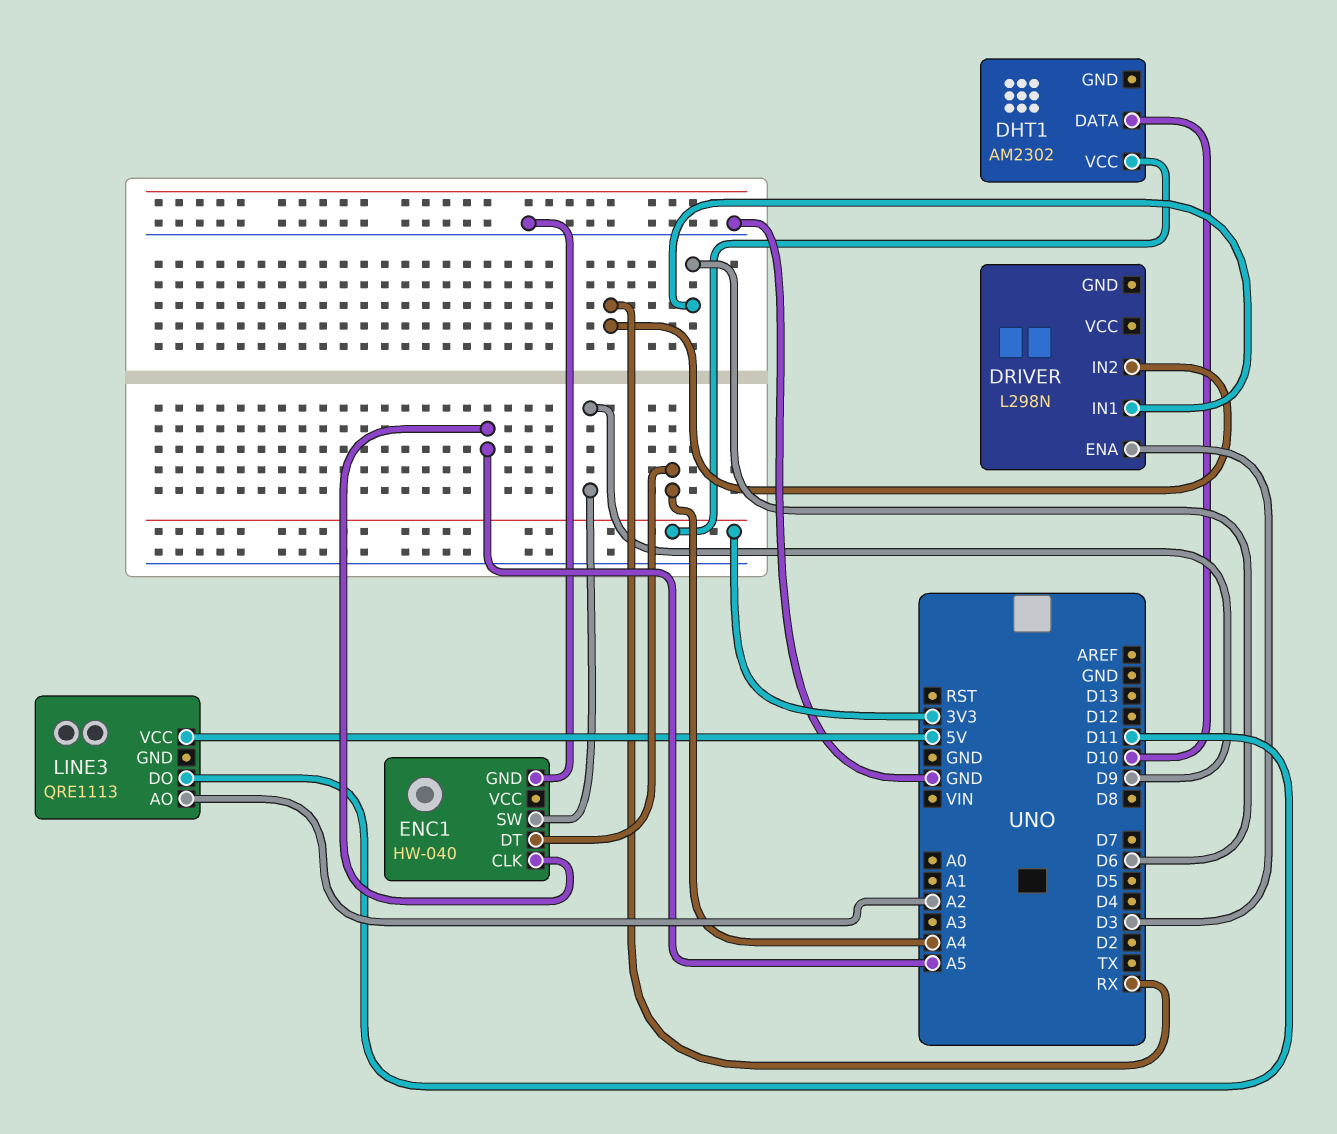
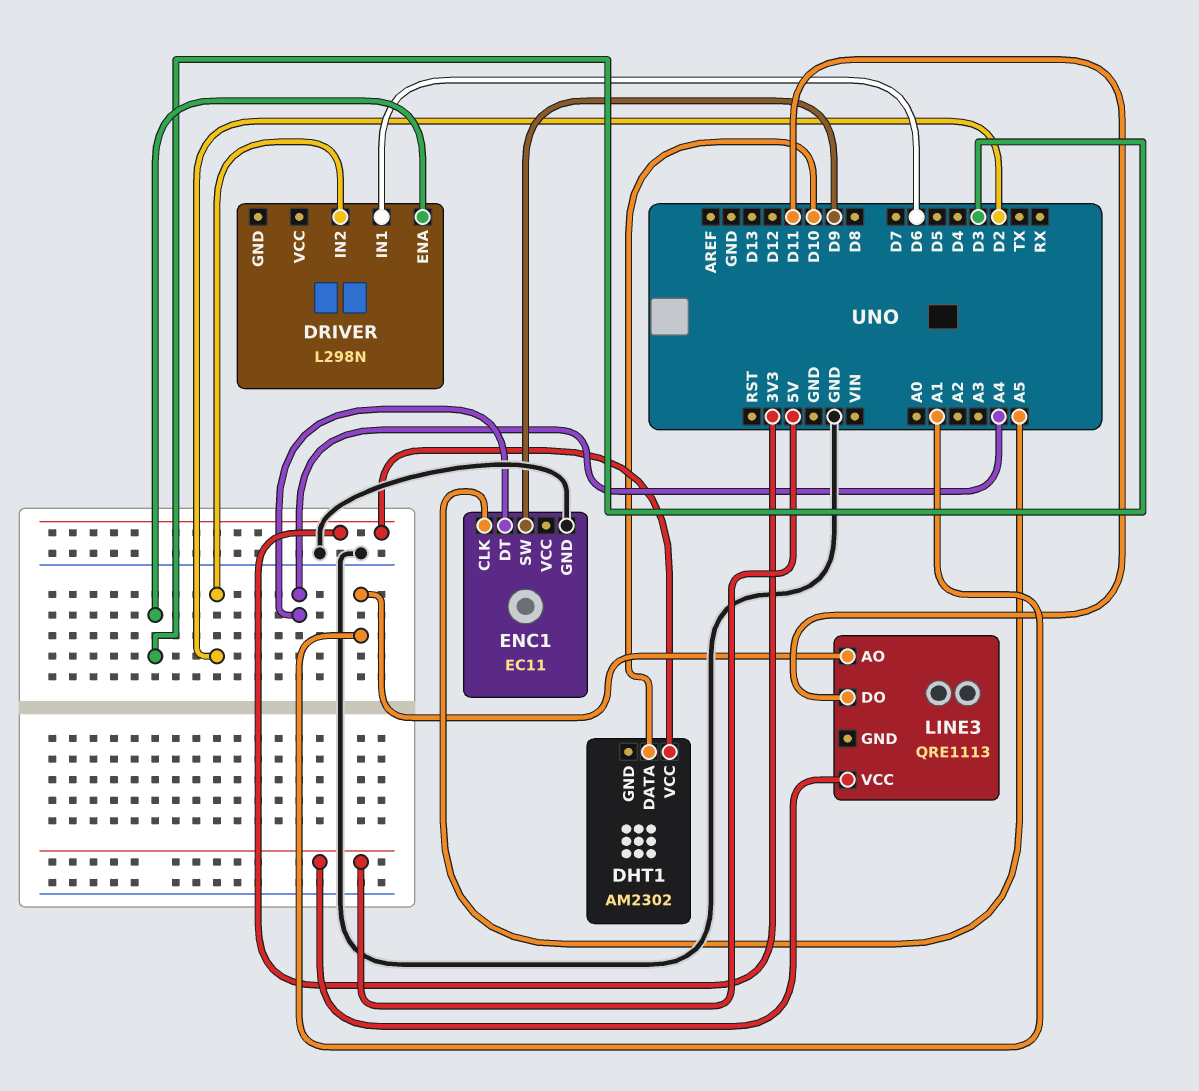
DRIVER pin IN2: RX -> D2
ENC1: HW-040 -> EC11
LINE3 pin AO: A2 -> A1

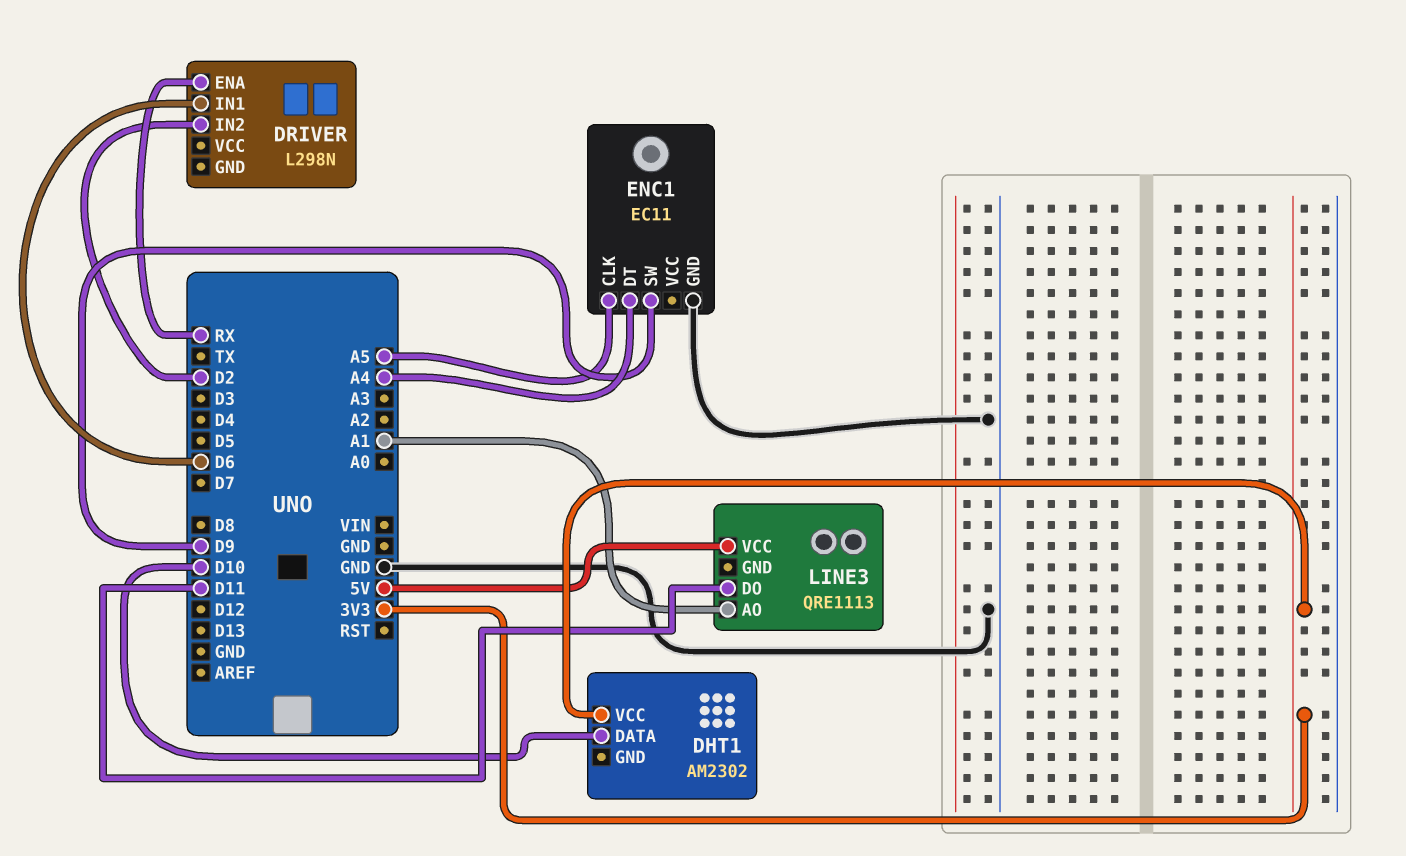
DRIVER pin ENA: D3 -> RX

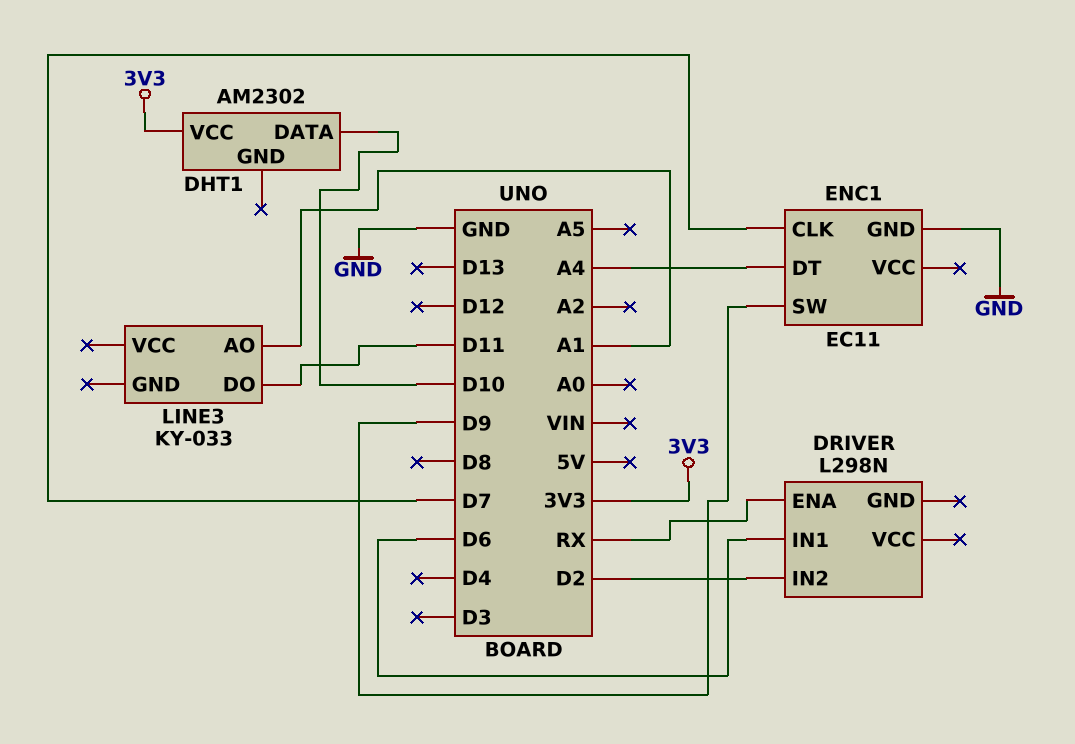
ENC1 pin CLK: A5 -> D7
LINE3: QRE1113 -> KY-033
LINE3 pin VCC: 5V -> none

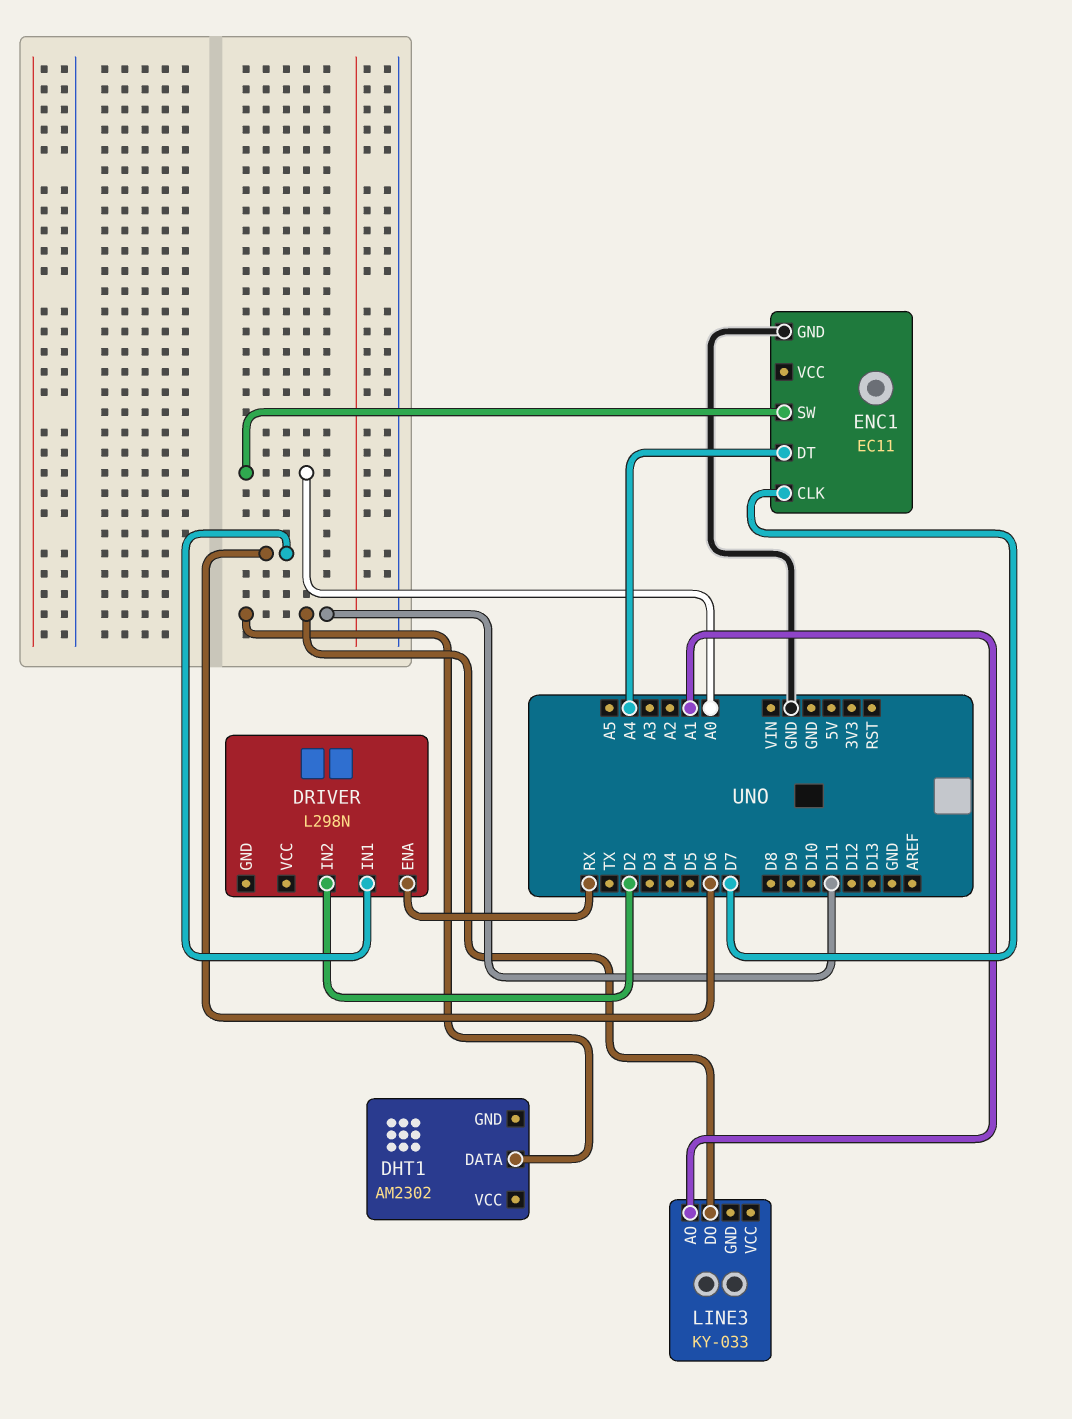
DHT1 pin DATA: D10 -> D11
DHT1 pin VCC: 3V3 -> none
ENC1 pin SW: D9 -> A0

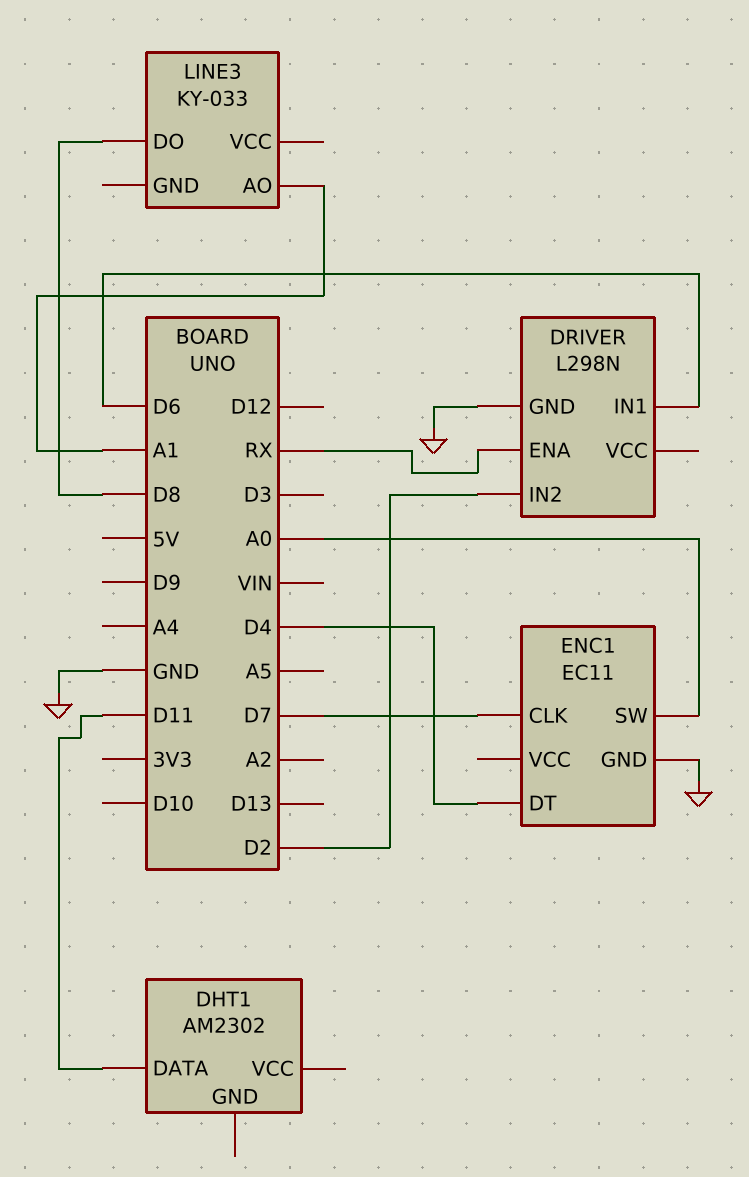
DRIVER pin GND: none -> GND
ENC1 pin DT: A4 -> D4
LINE3 pin DO: D11 -> D8

